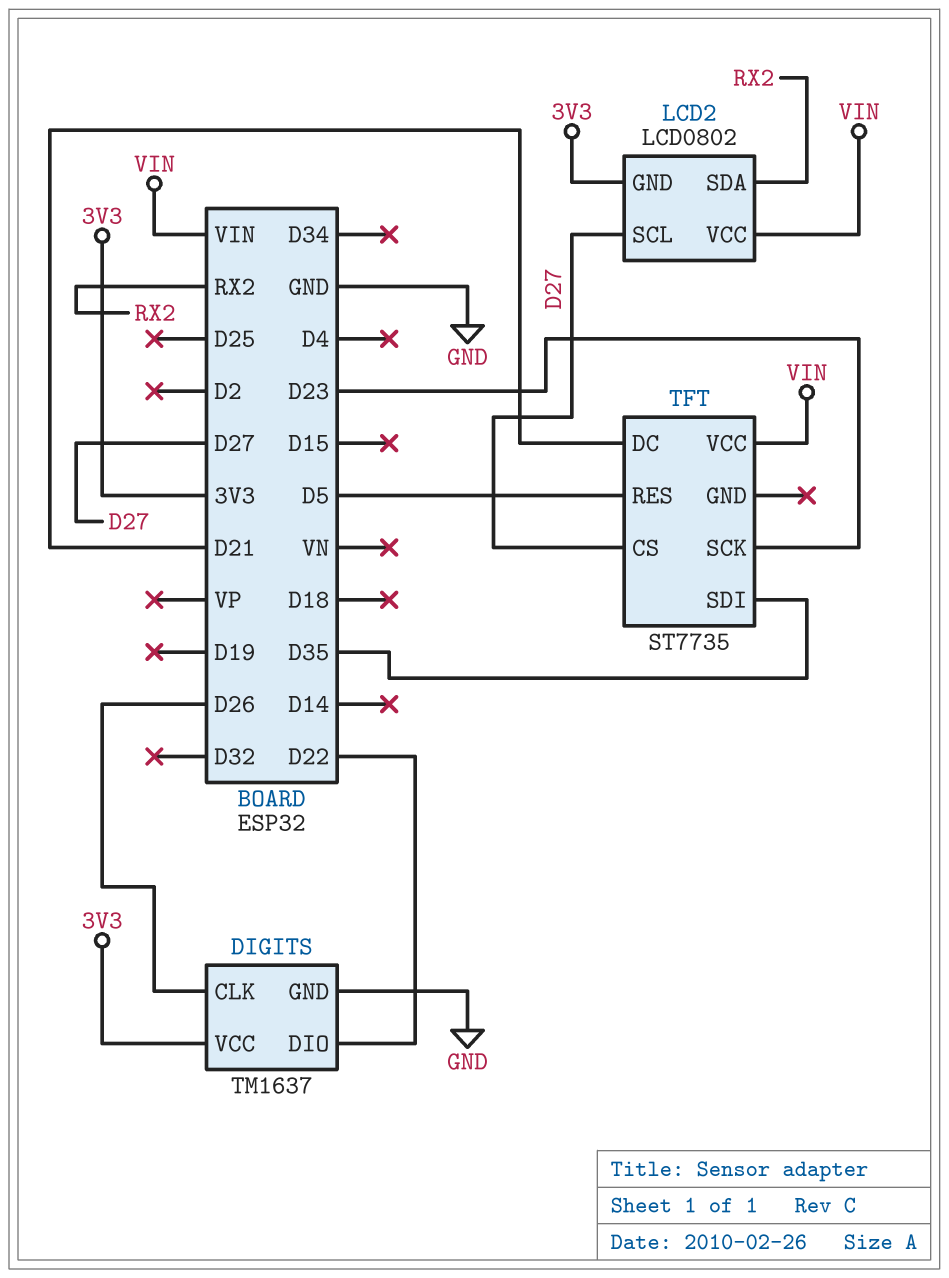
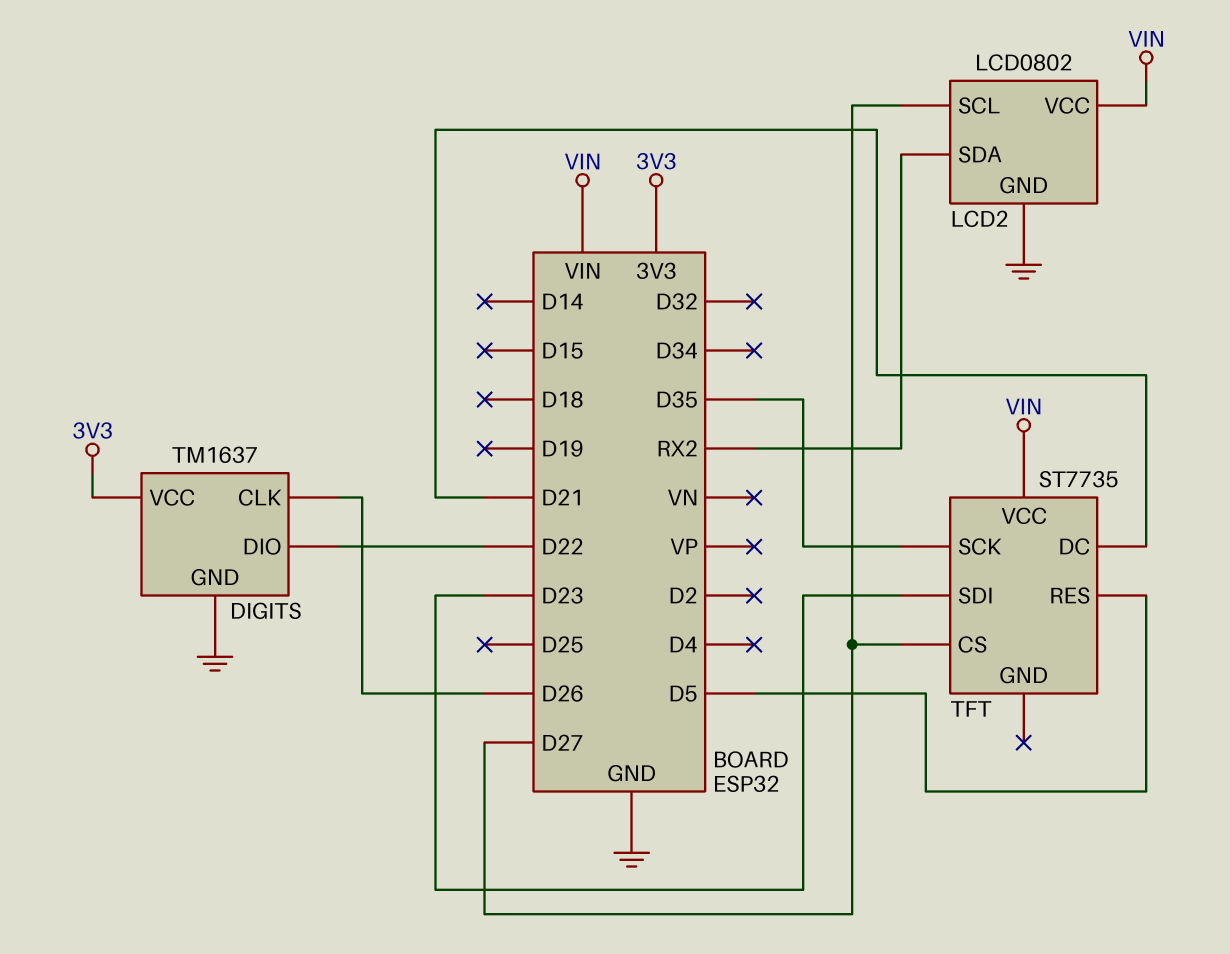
LCD2 pin GND: 3V3 -> GND
TFT pin SCK: D23 -> D35
TFT pin SDI: D35 -> D23

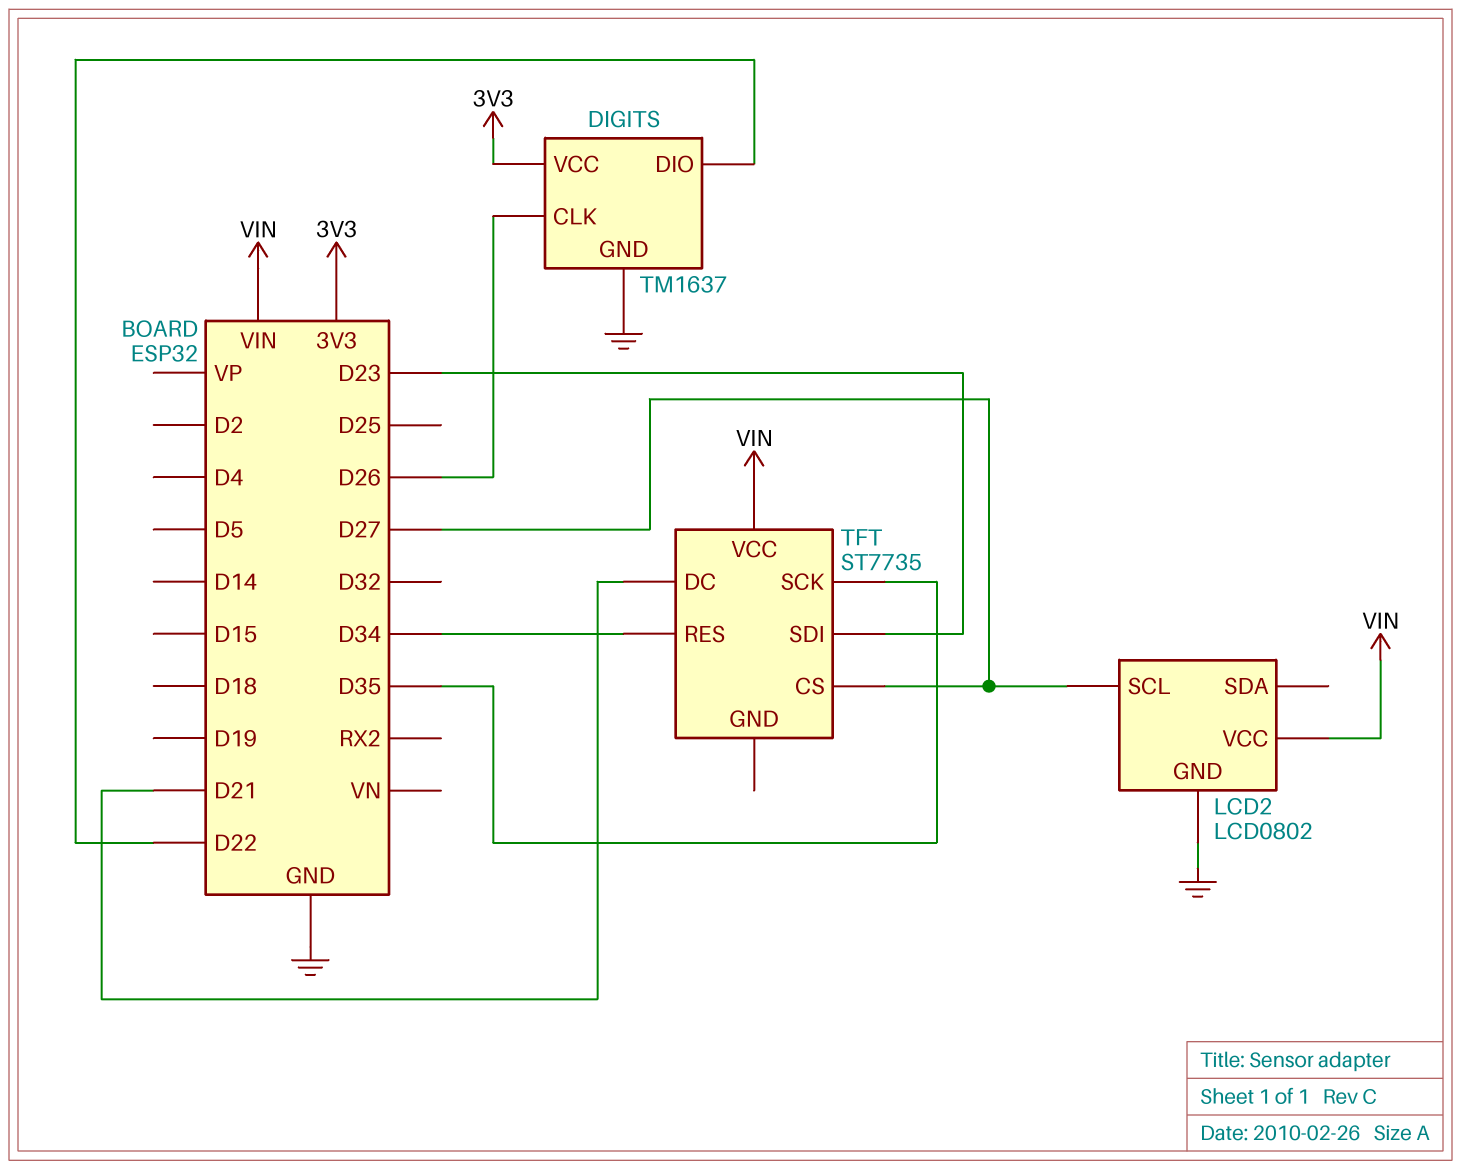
LCD2 pin SDA: RX2 -> none
TFT pin RES: D5 -> D34

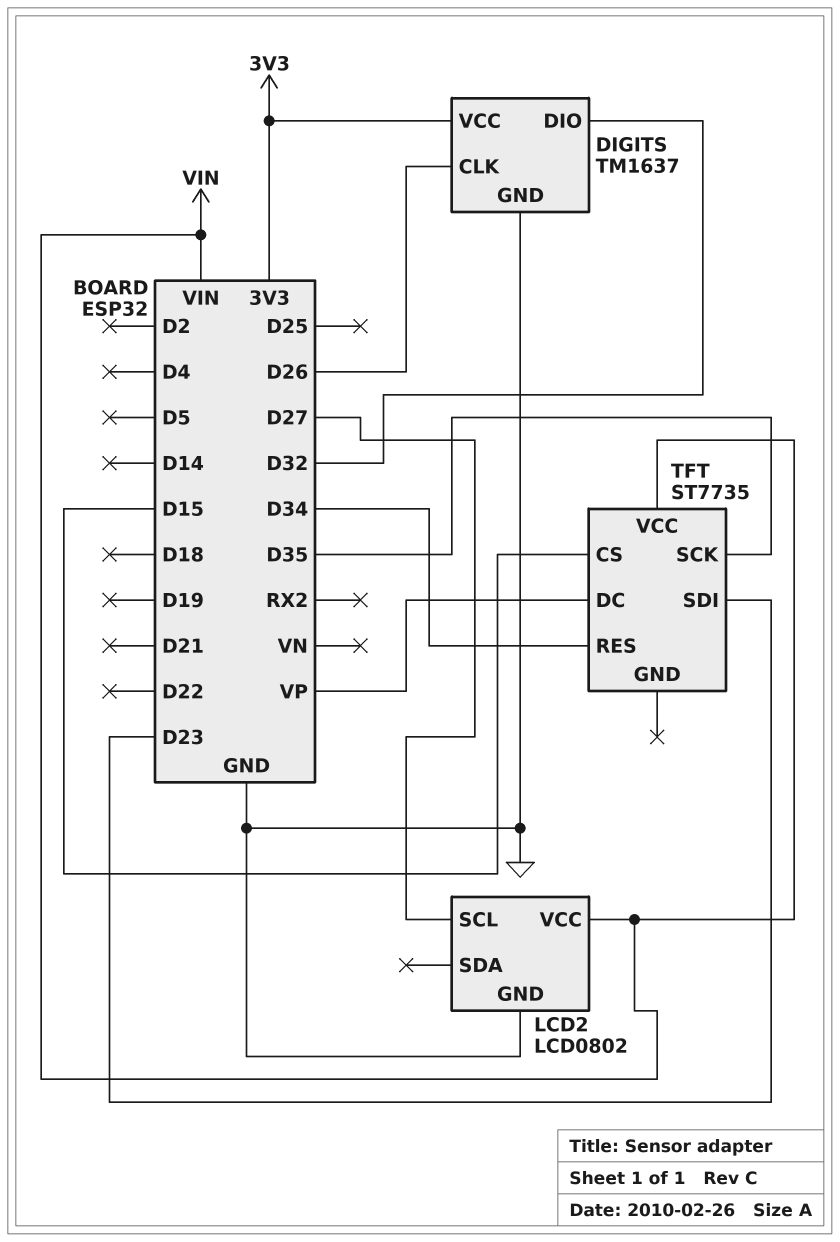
DIGITS pin DIO: D22 -> D32
TFT pin CS: D27 -> D15
TFT pin DC: D21 -> VP

